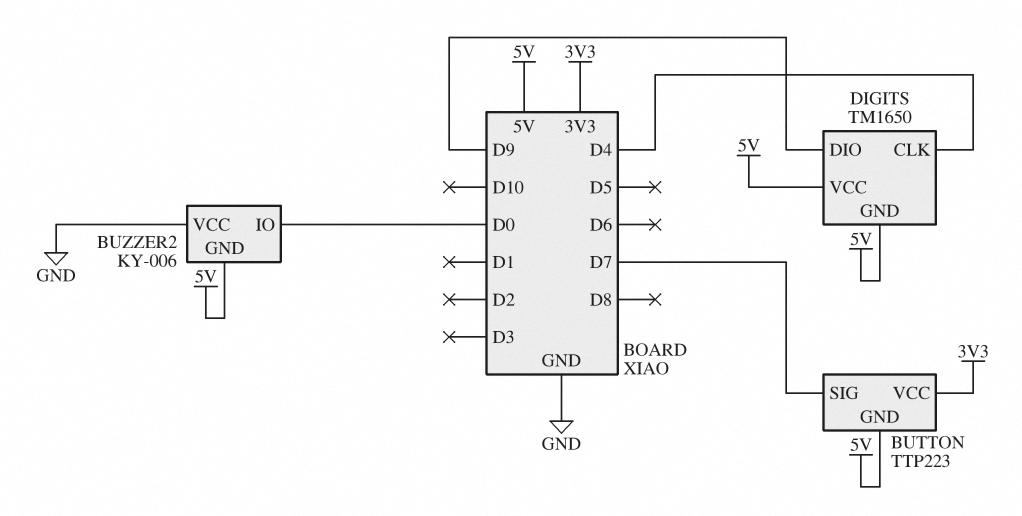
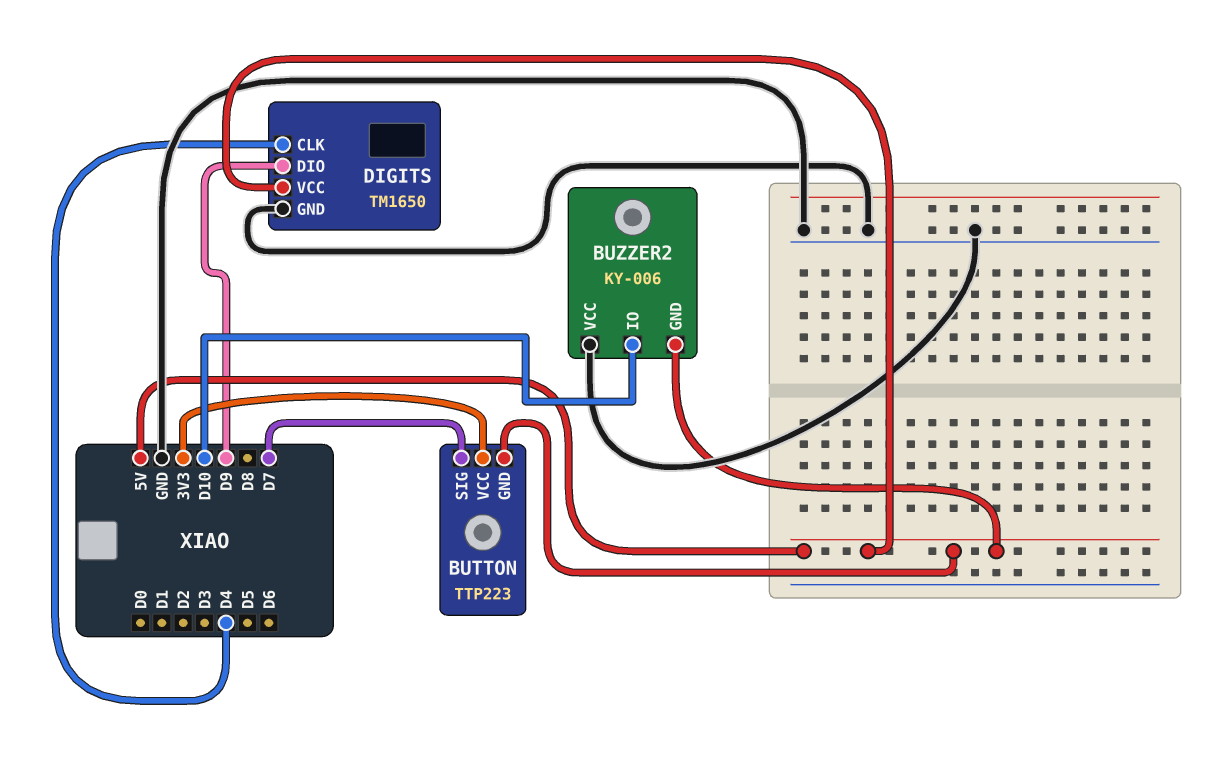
BUZZER2 pin IO: D0 -> D10
DIGITS pin GND: 5V -> GND

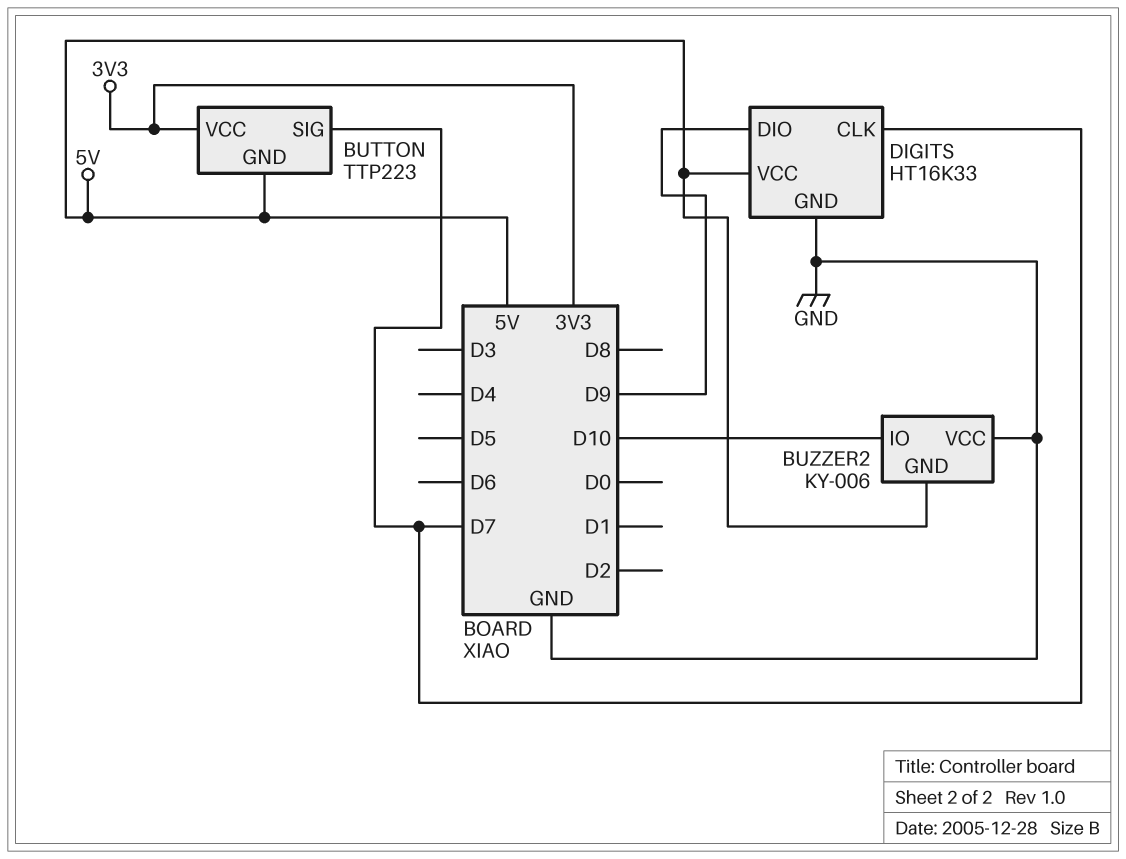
DIGITS: TM1650 -> HT16K33
DIGITS pin CLK: D4 -> D7

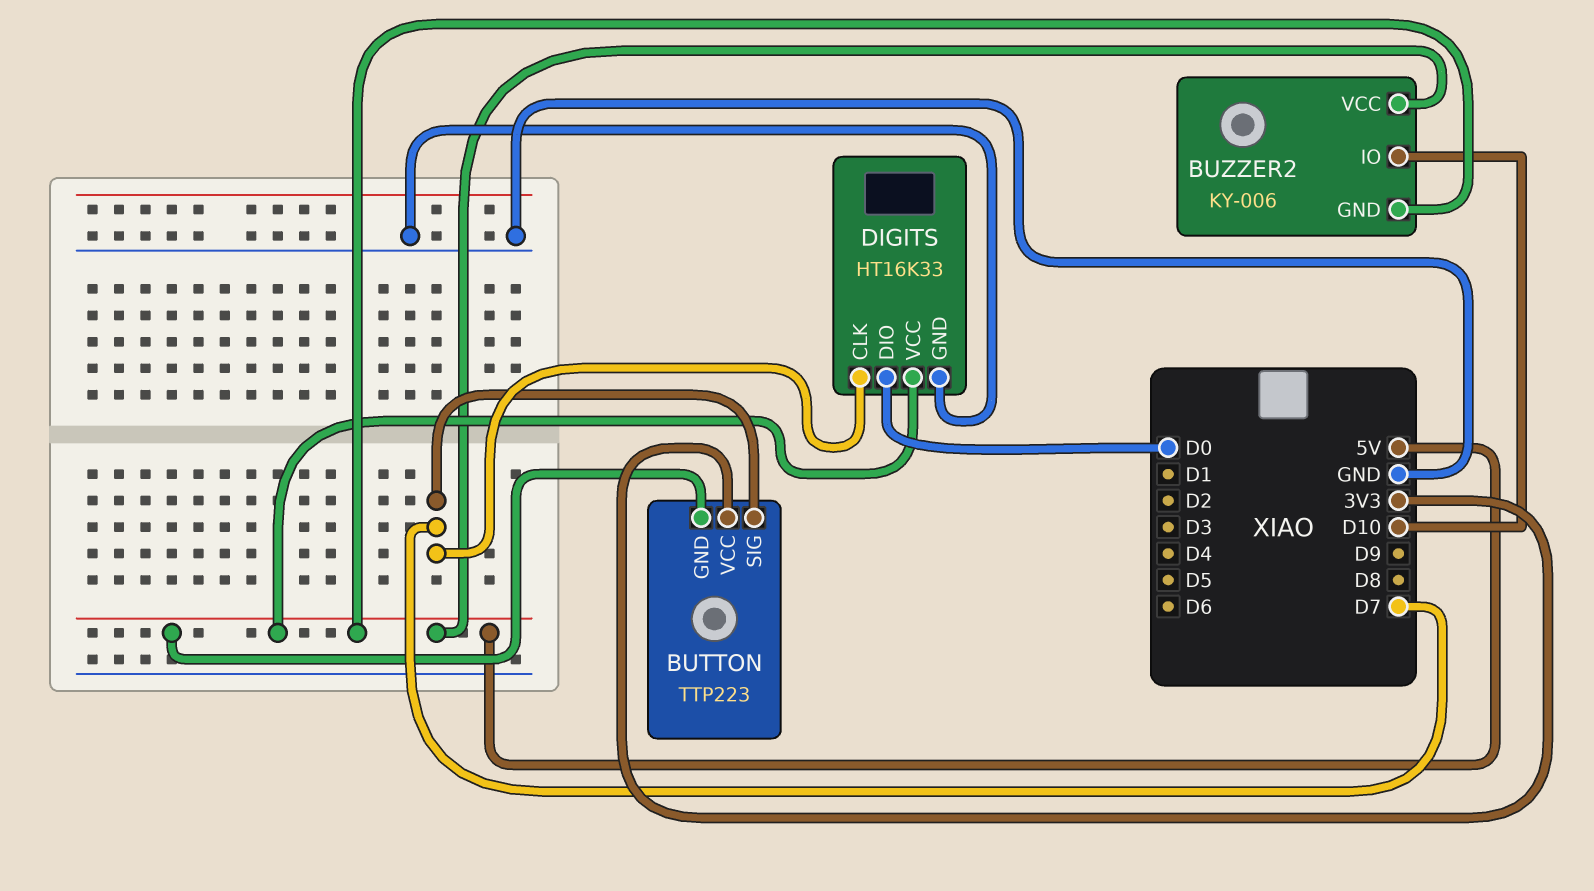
BUZZER2 pin VCC: GND -> 5V
DIGITS pin DIO: D9 -> D0

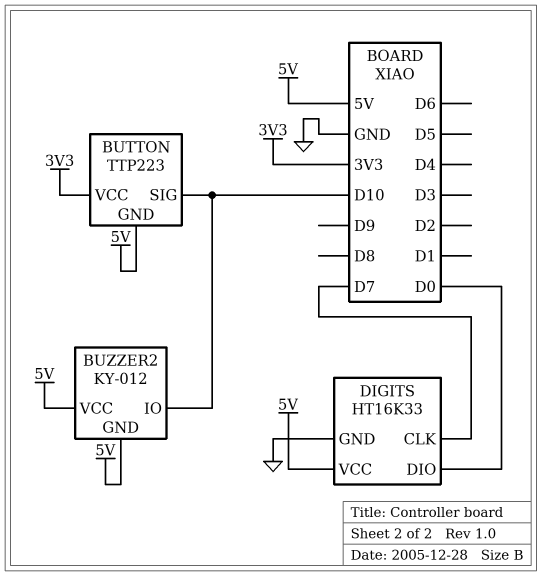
BUTTON pin SIG: D7 -> D10
BUZZER2: KY-006 -> KY-012

